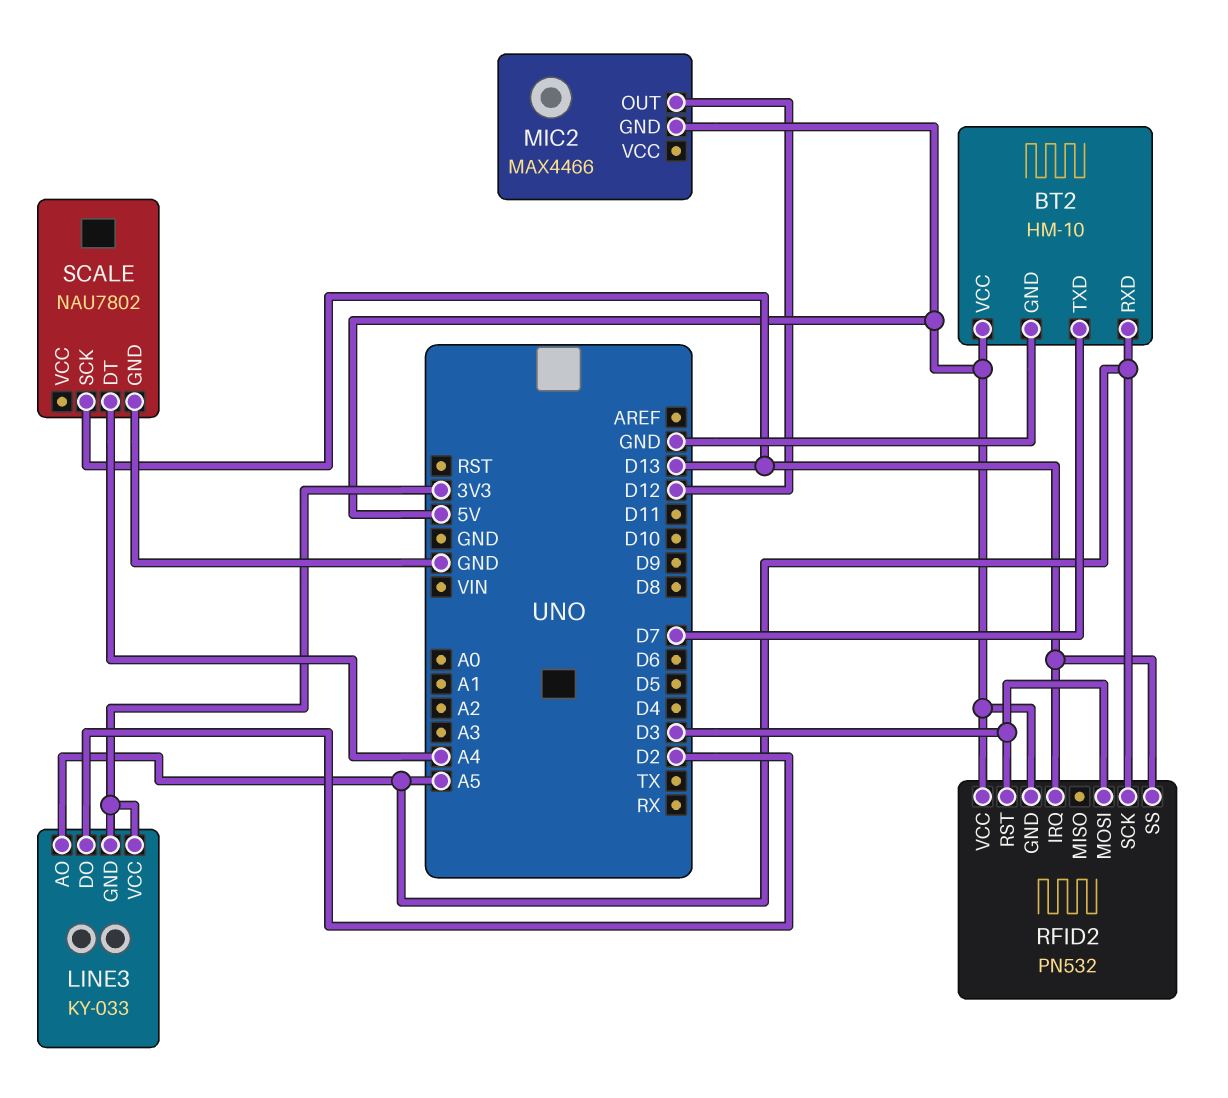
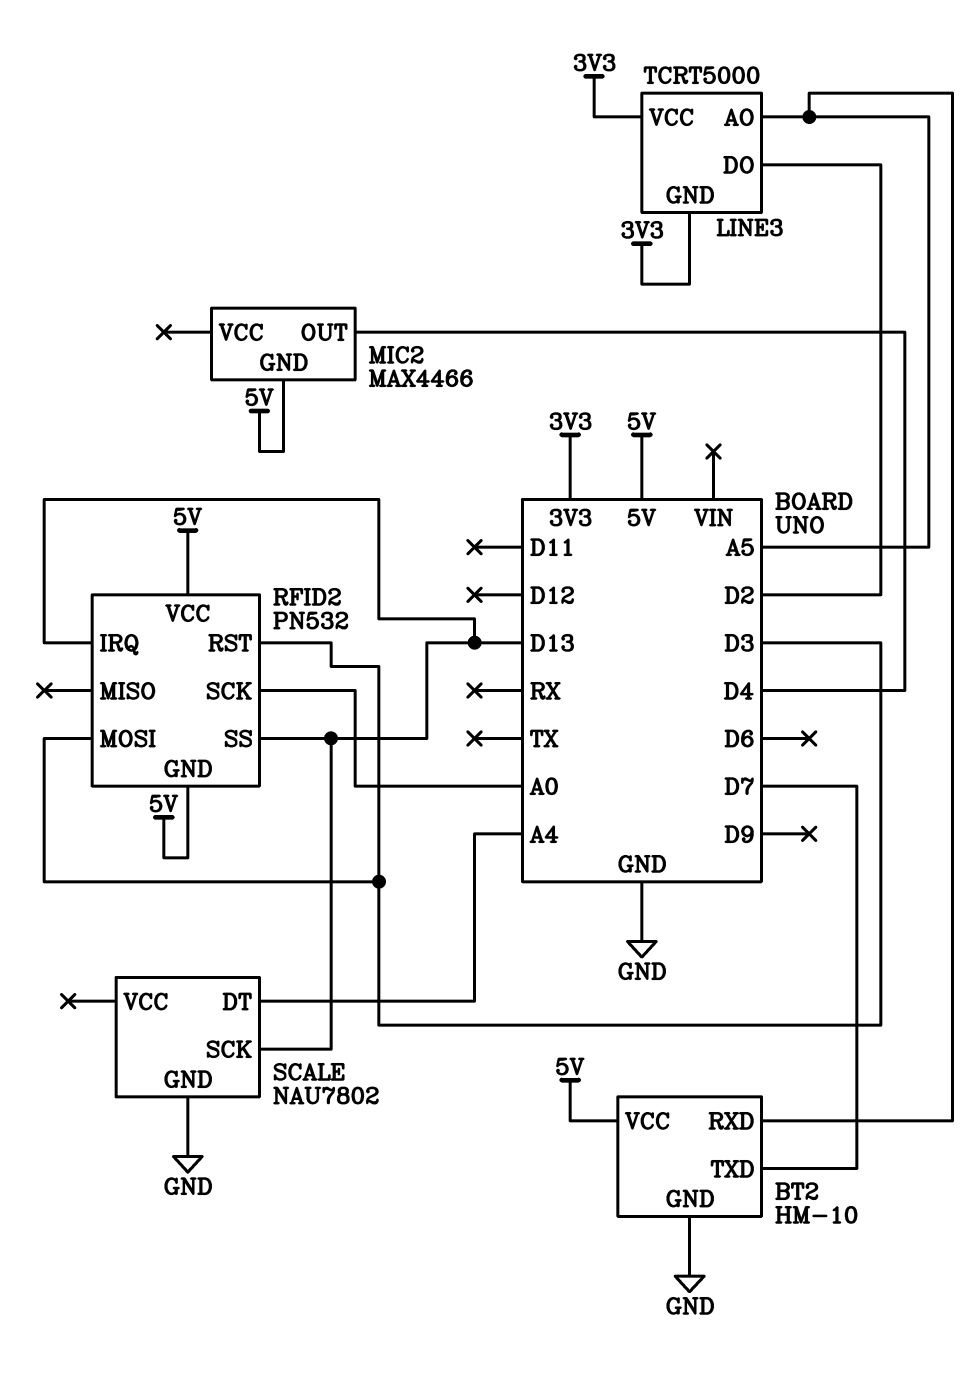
LINE3: KY-033 -> TCRT5000
MIC2 pin OUT: D12 -> D4
RFID2 pin SCK: A5 -> A0

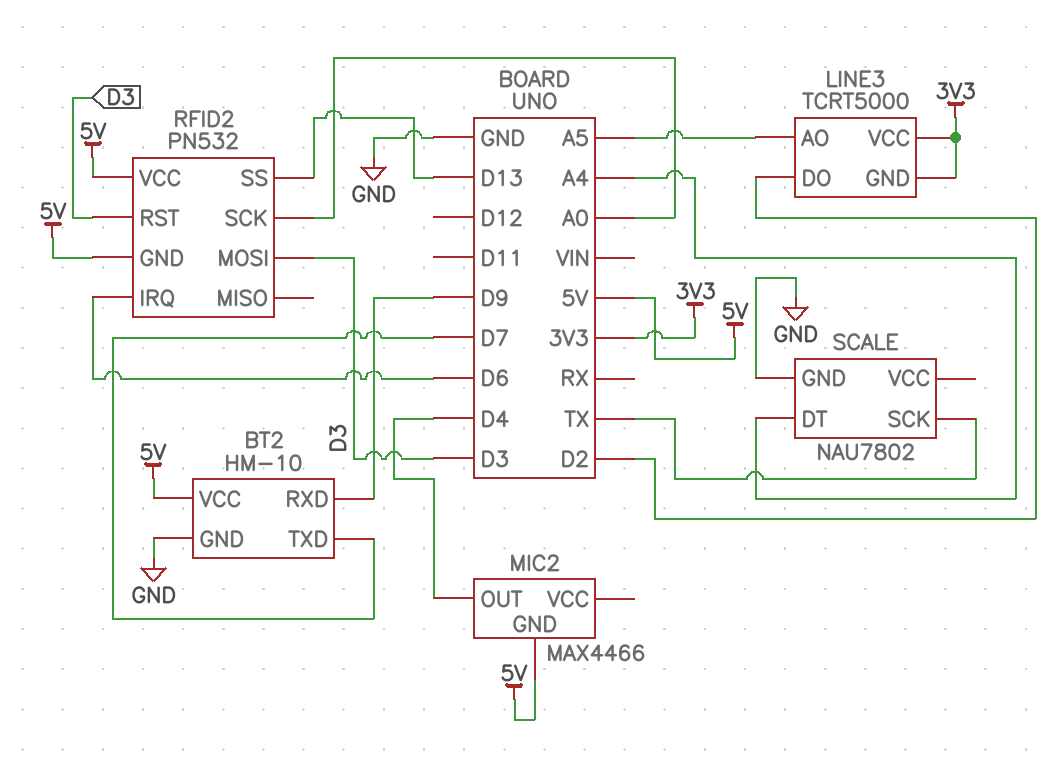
BT2 pin RXD: A5 -> D9
RFID2 pin IRQ: D13 -> D6
SCALE pin SCK: D13 -> TX

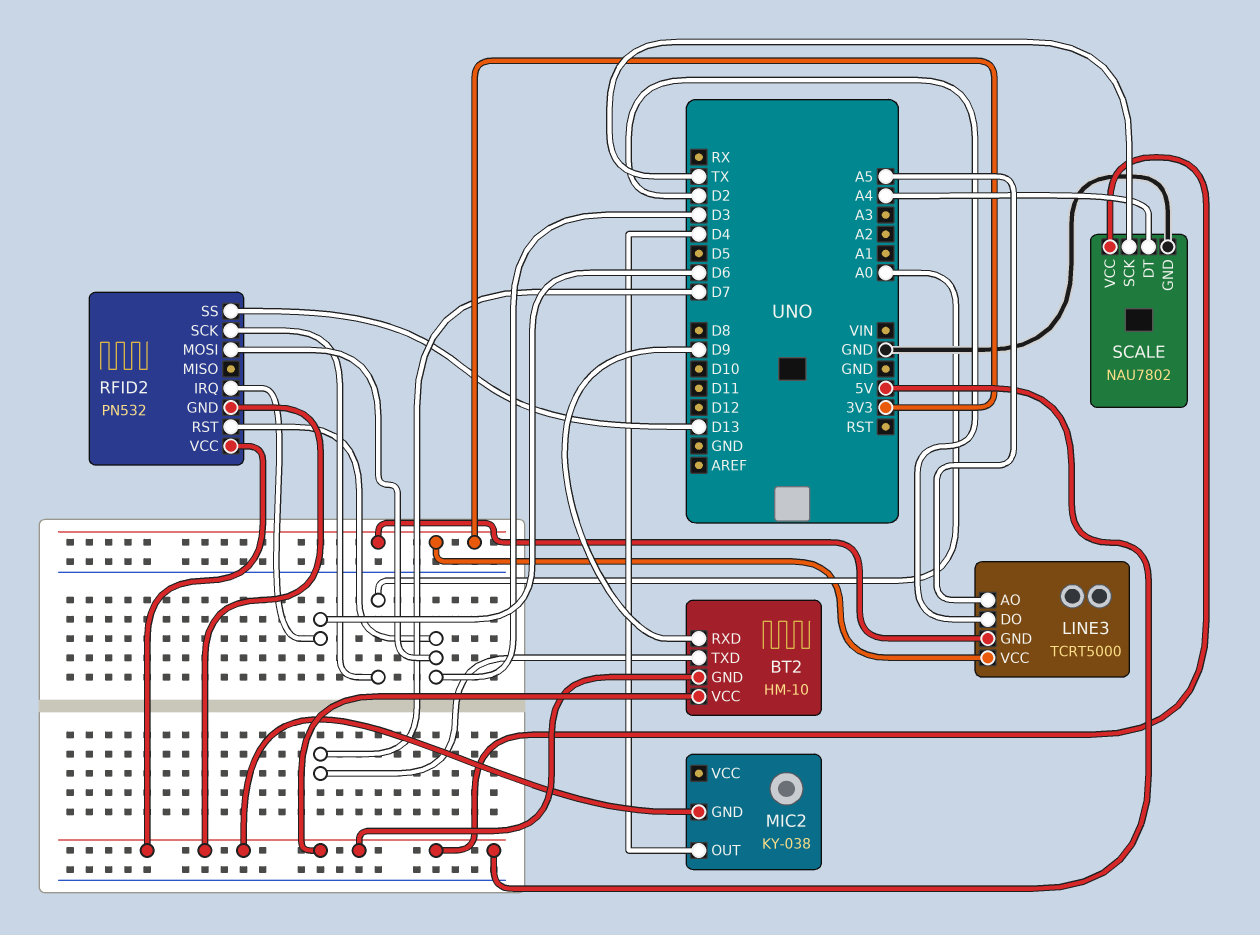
BT2 pin GND: GND -> 5V
MIC2: MAX4466 -> KY-038
SCALE pin VCC: none -> 5V

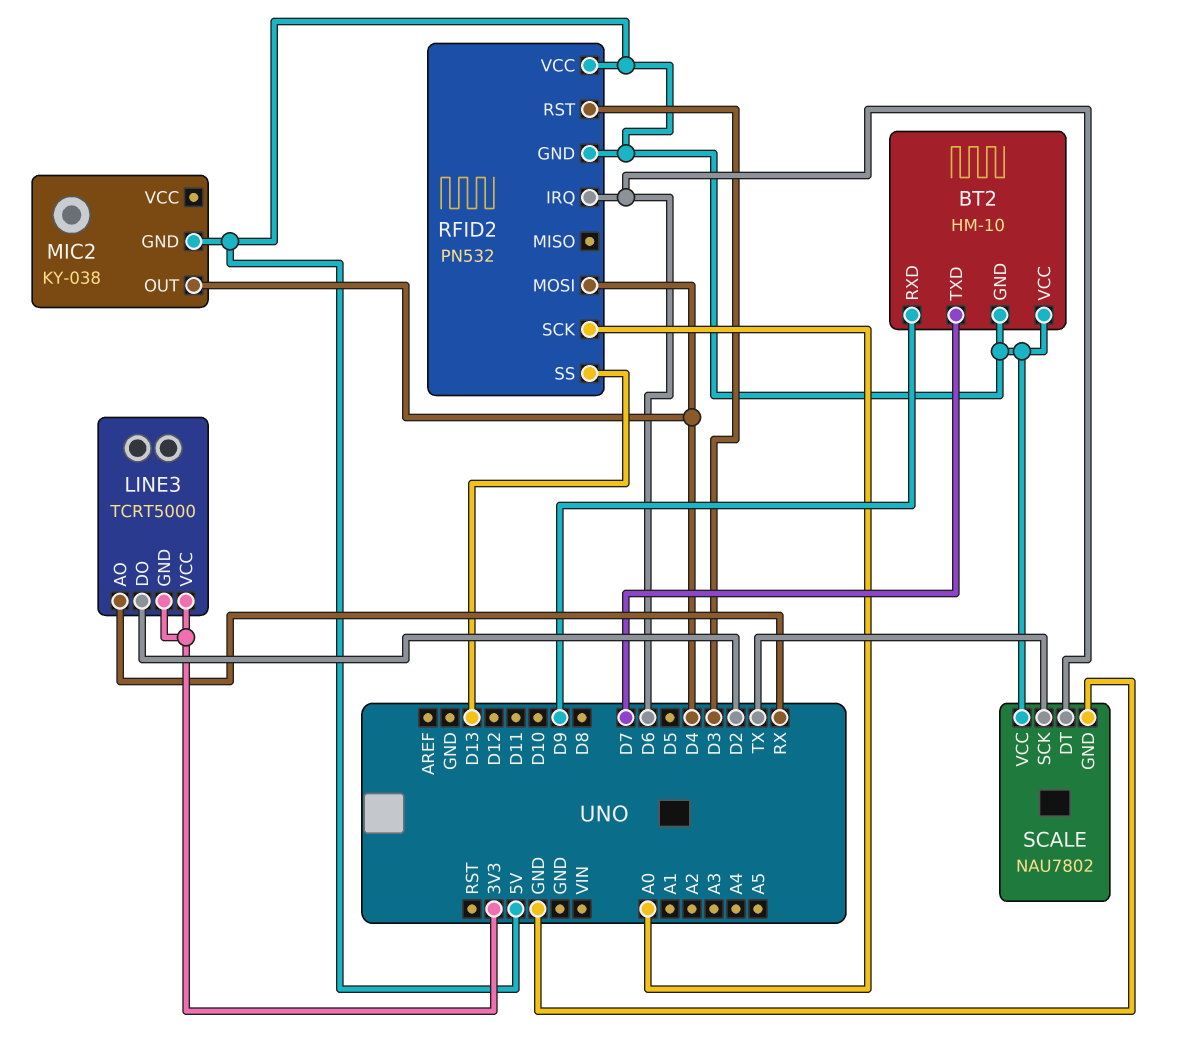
LINE3 pin AO: A5 -> RX
RFID2 pin MOSI: D3 -> D4
SCALE pin DT: A4 -> D6

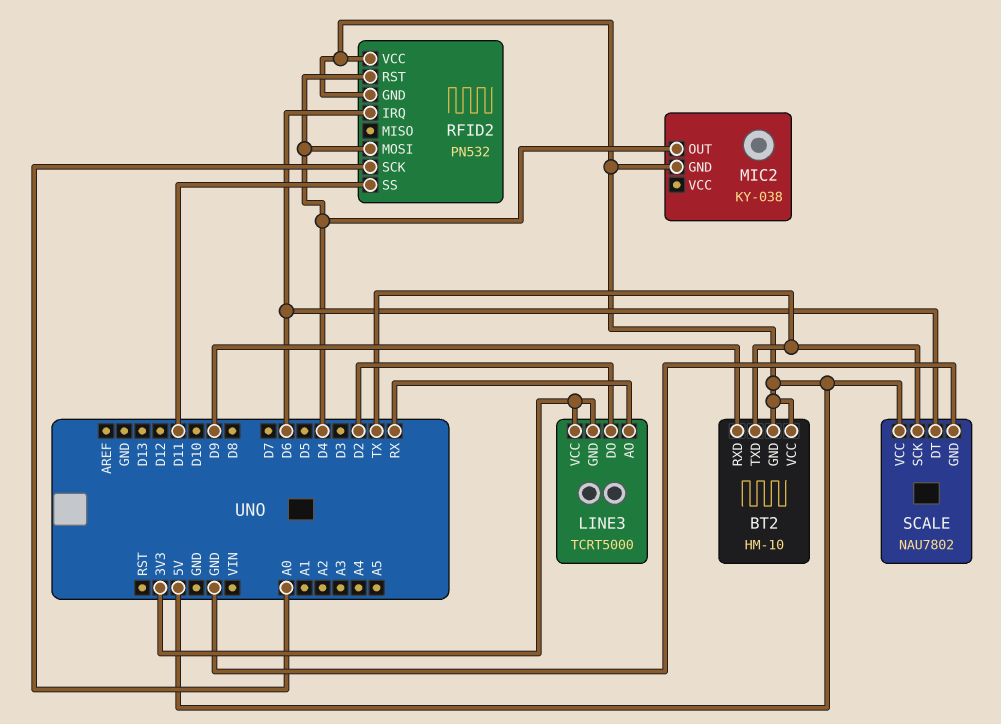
BT2 pin TXD: D7 -> TX
RFID2 pin RST: D3 -> D4
RFID2 pin SS: D13 -> D11

